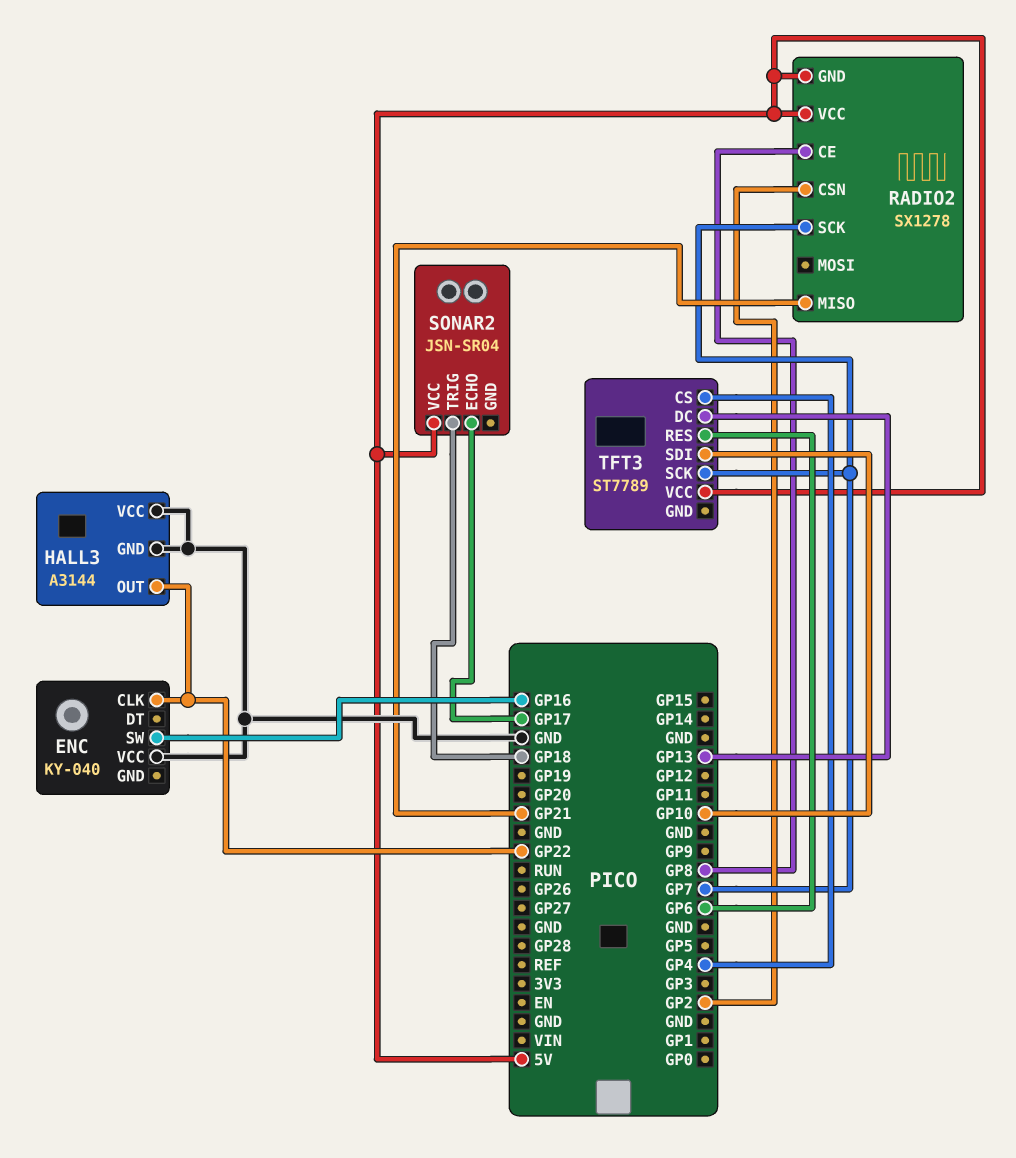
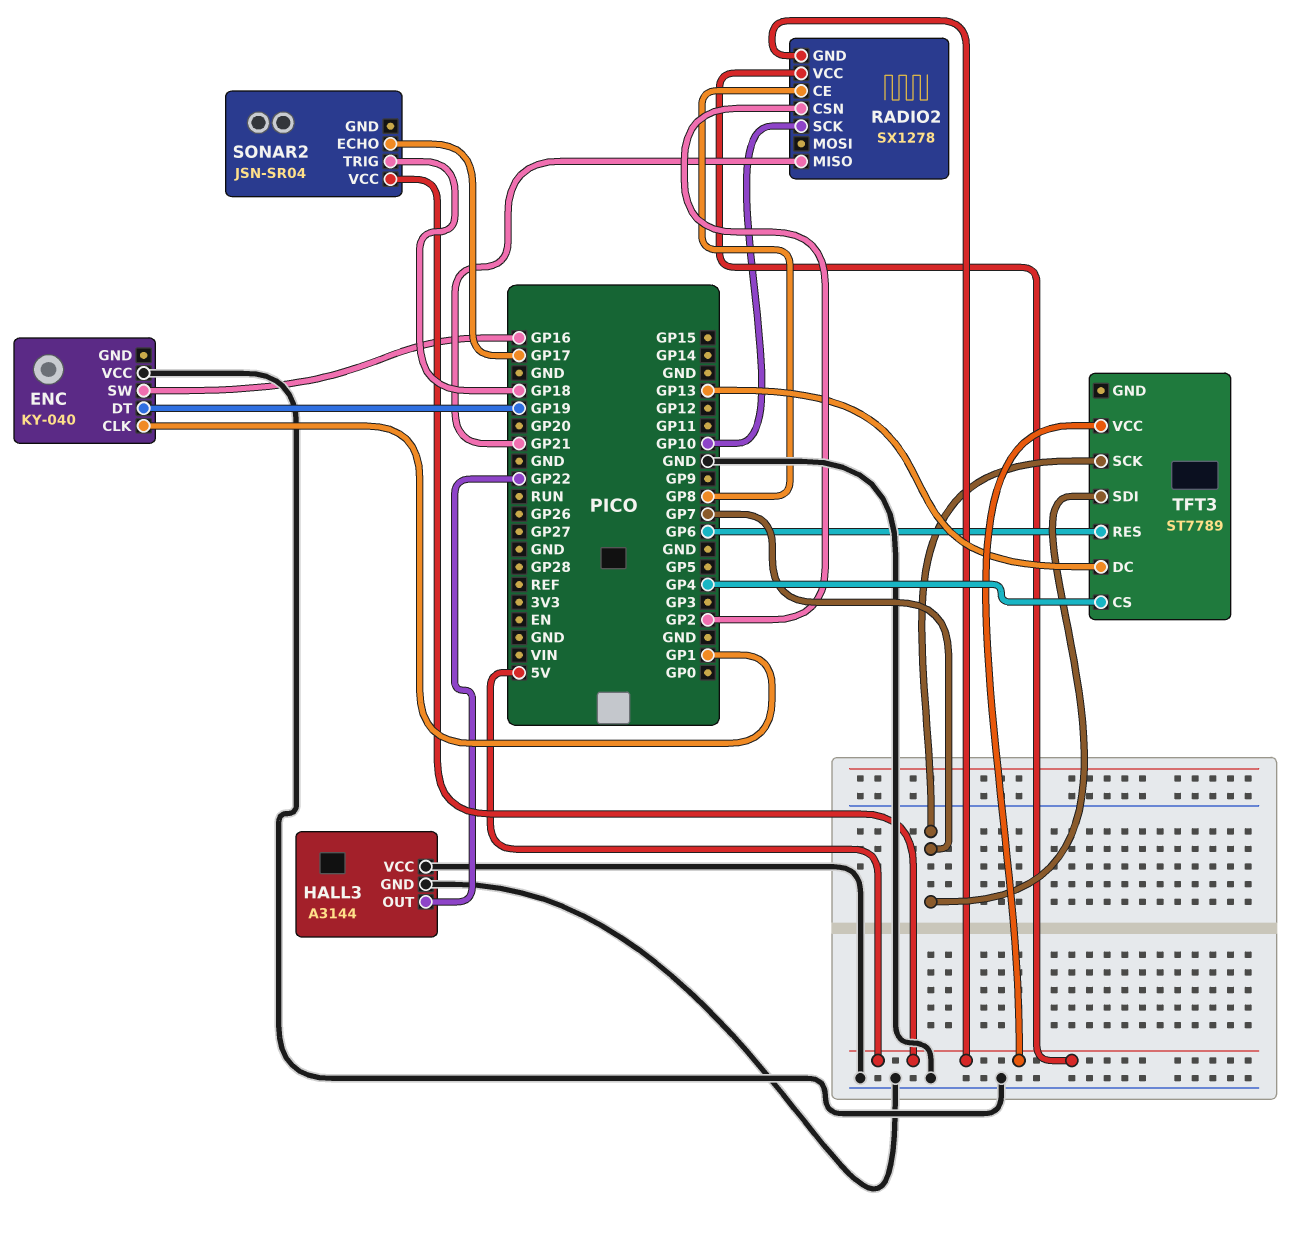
ENC pin CLK: GP22 -> GP1
ENC pin DT: none -> GP19
RADIO2 pin SCK: GP7 -> GP10
TFT3 pin SDI: GP10 -> GP7

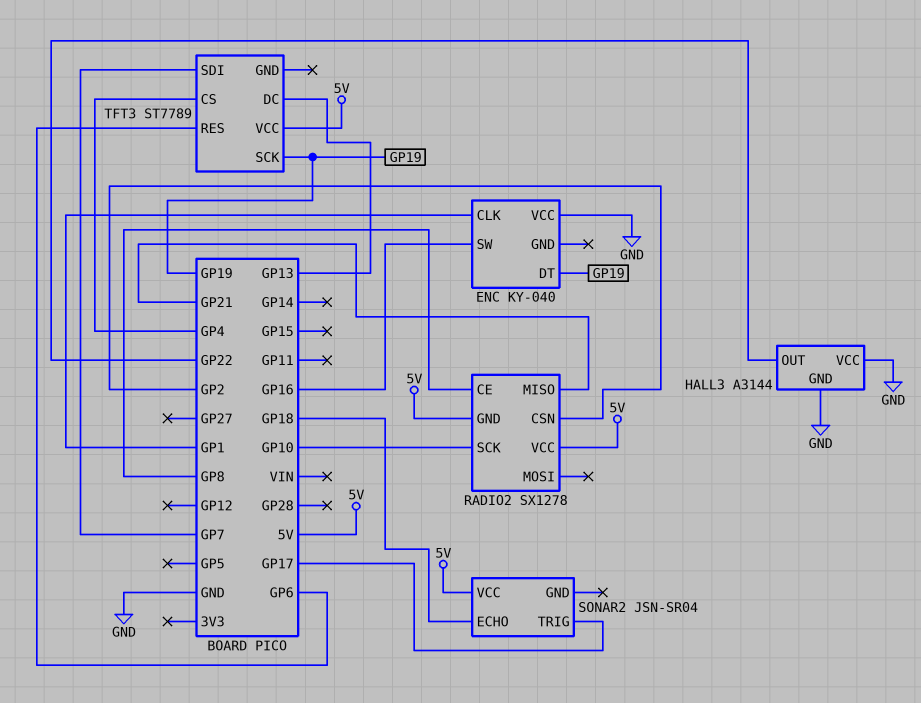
SONAR2 pin ECHO: GP17 -> GP18
SONAR2 pin TRIG: GP18 -> GP17
TFT3 pin SCK: GP7 -> GP19

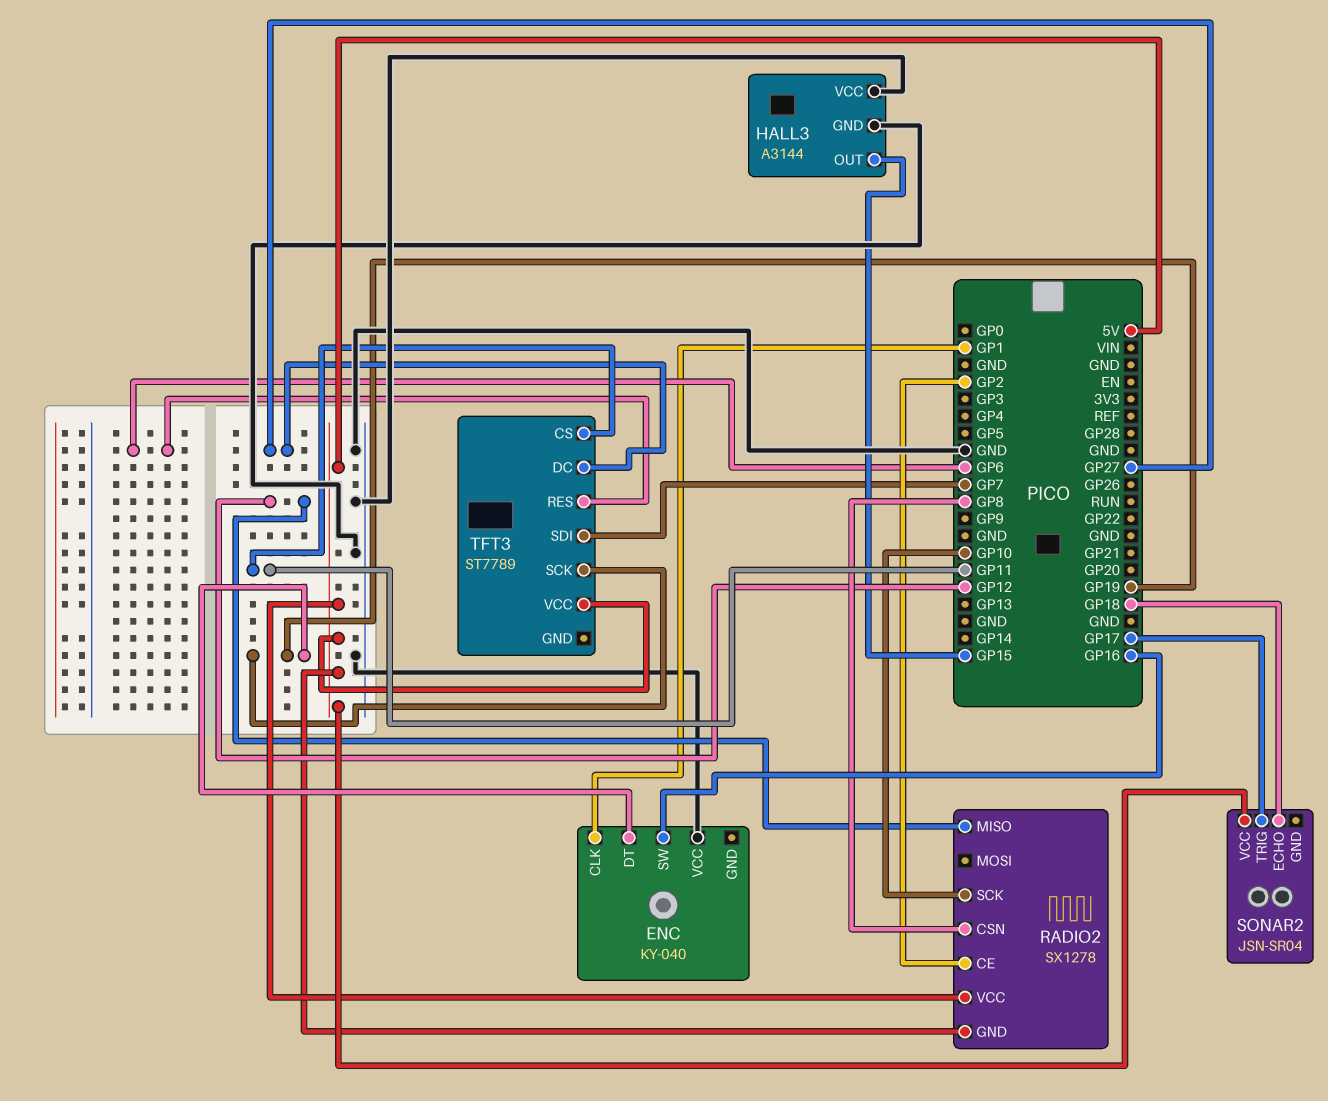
HALL3 pin OUT: GP22 -> GP15
RADIO2 pin CE: GP8 -> GP2
RADIO2 pin CSN: GP2 -> GP8
RADIO2 pin MISO: GP21 -> GP12
TFT3 pin CS: GP4 -> GP11
TFT3 pin DC: GP13 -> GP27

